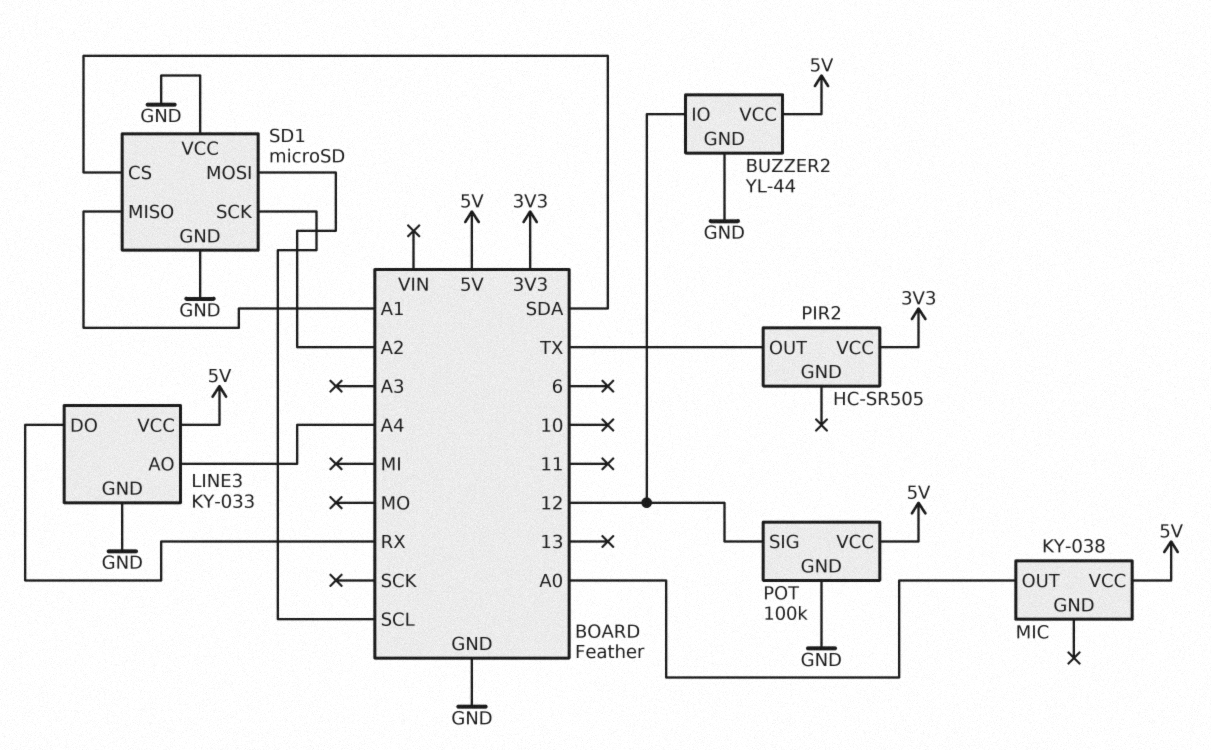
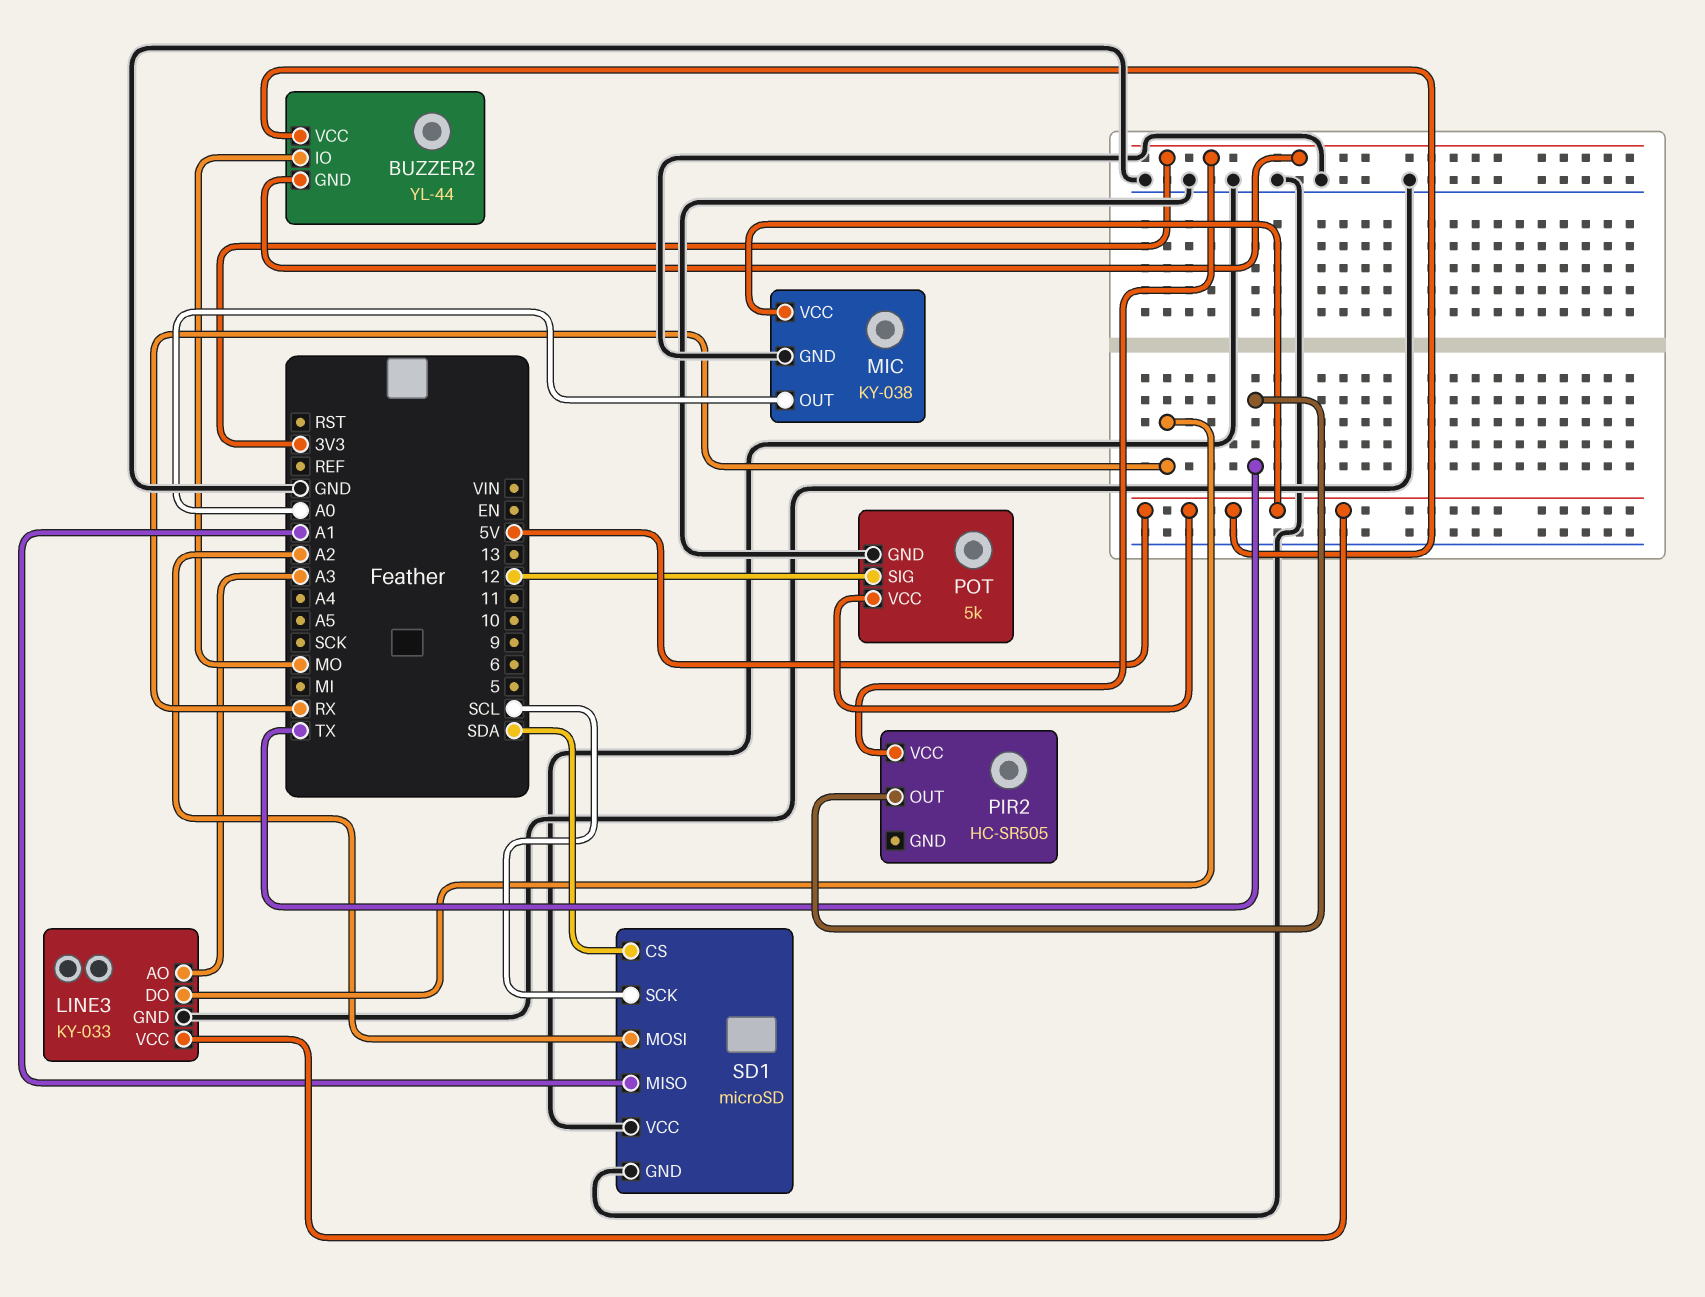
BUZZER2 pin GND: GND -> 3V3
BUZZER2 pin IO: 12 -> MO
LINE3 pin AO: A4 -> A3
MIC pin GND: none -> GND
POT: 100k -> 5k

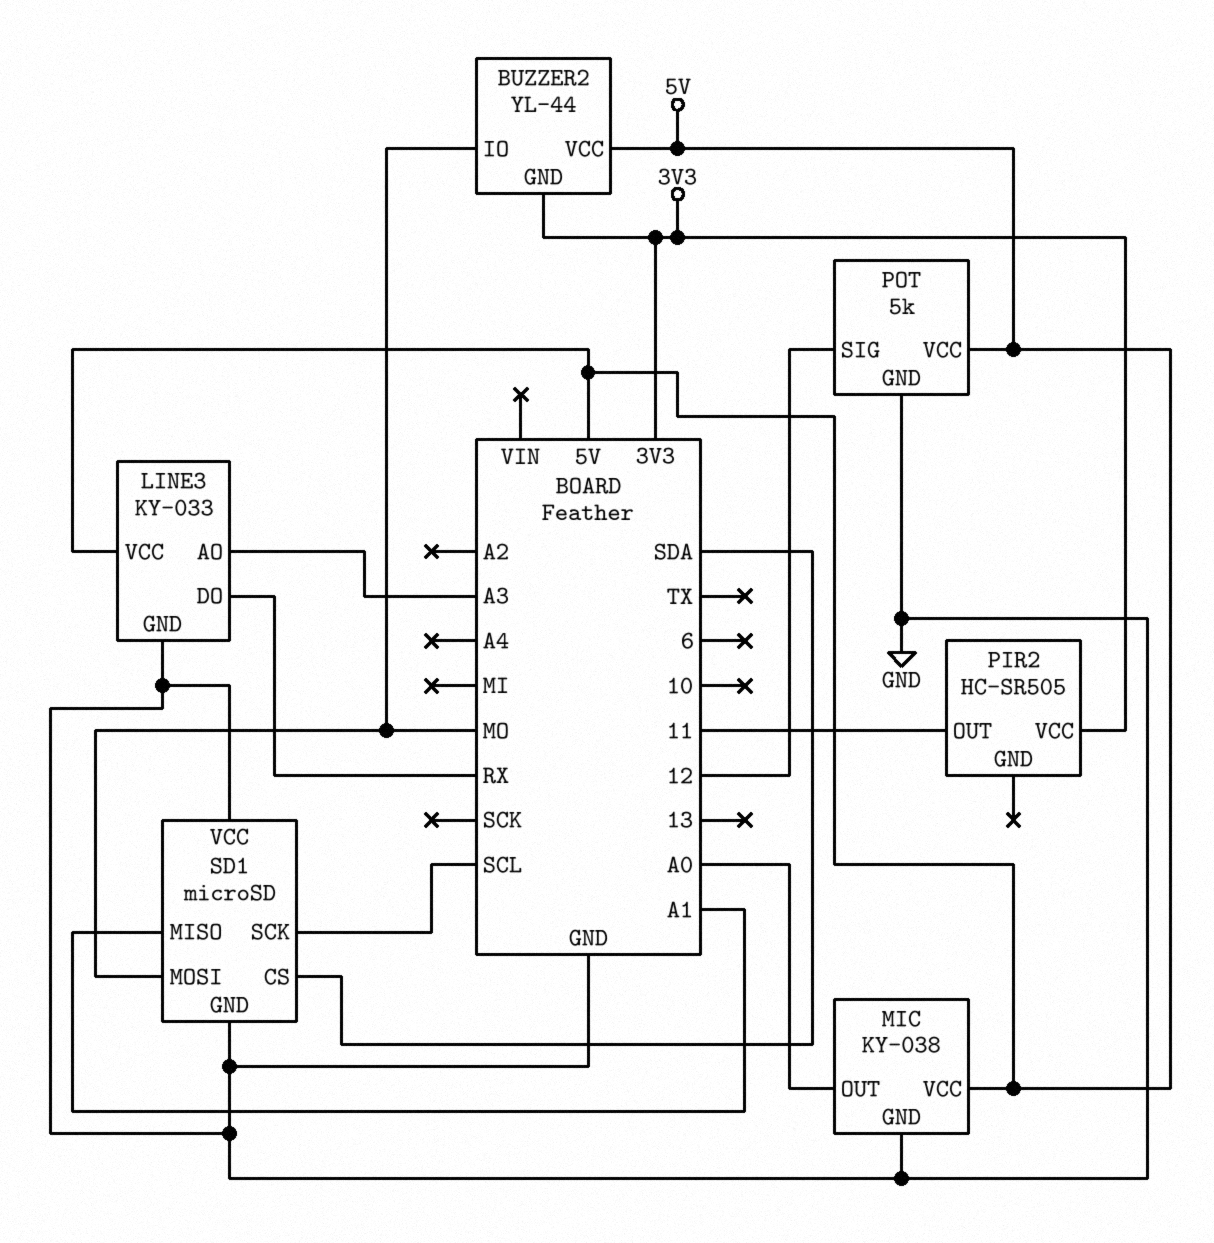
PIR2 pin OUT: TX -> 11
SD1 pin MOSI: A2 -> MO

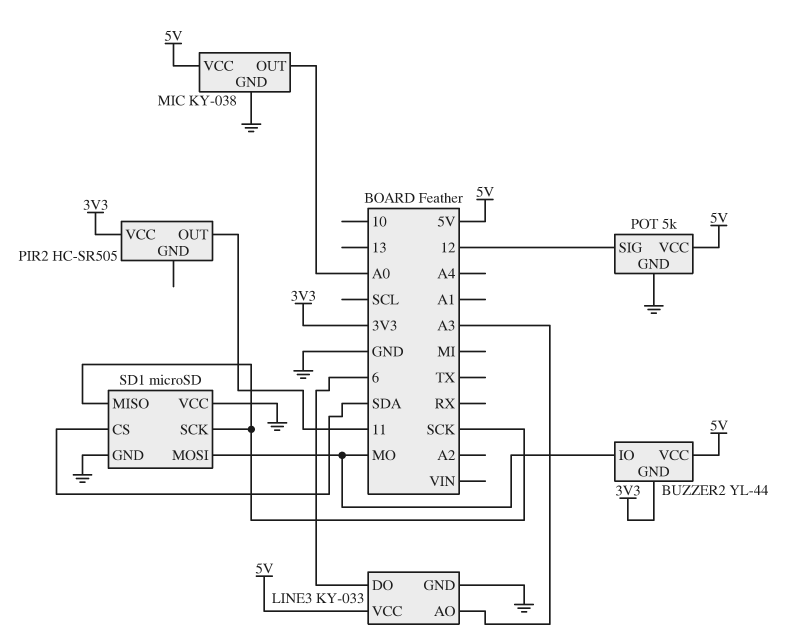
LINE3 pin DO: RX -> 6
SD1 pin MISO: A1 -> SCK
SD1 pin SCK: SCL -> SCK

